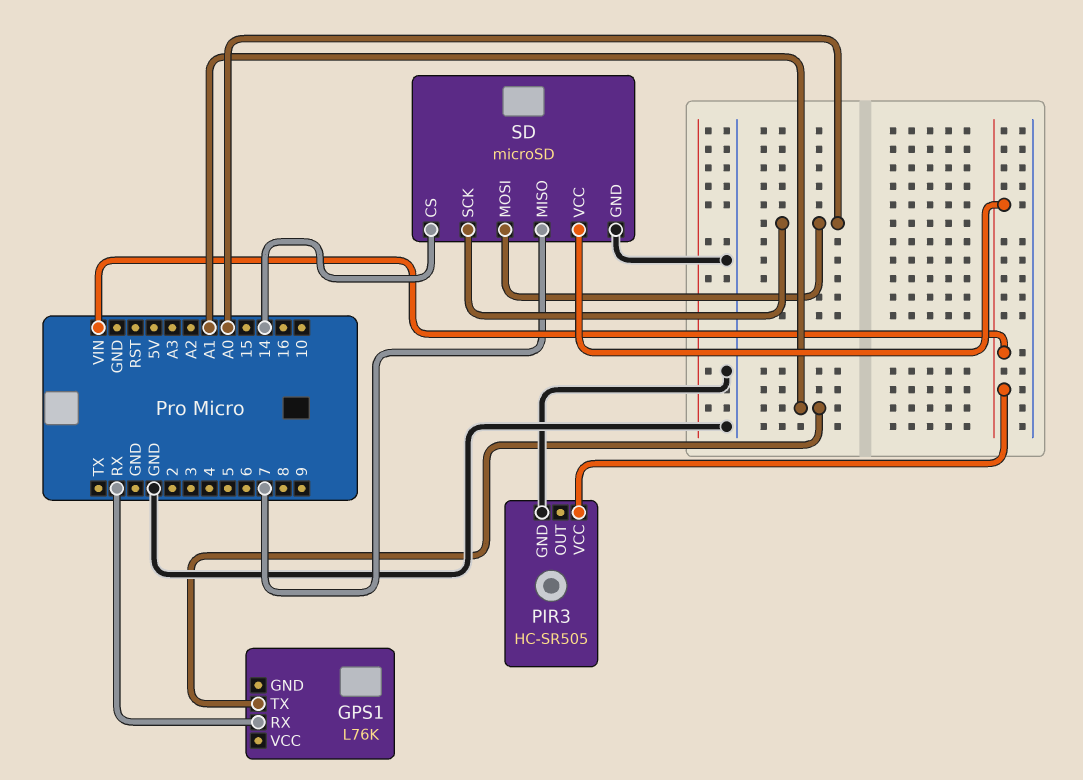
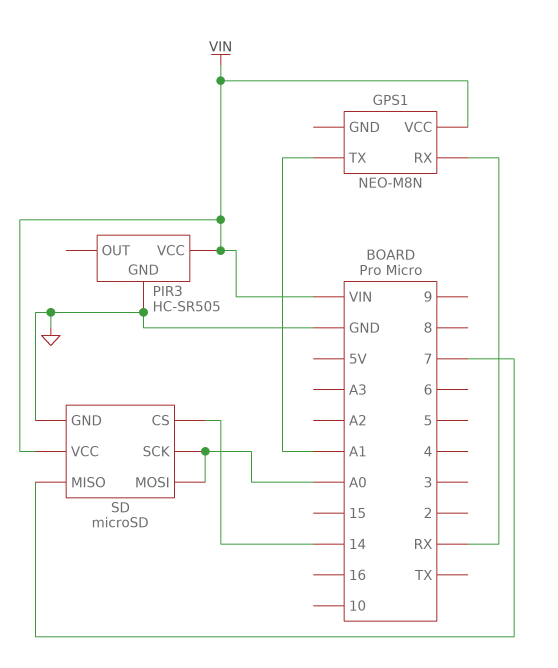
GPS1: L76K -> NEO-M8N
GPS1 pin VCC: none -> VIN

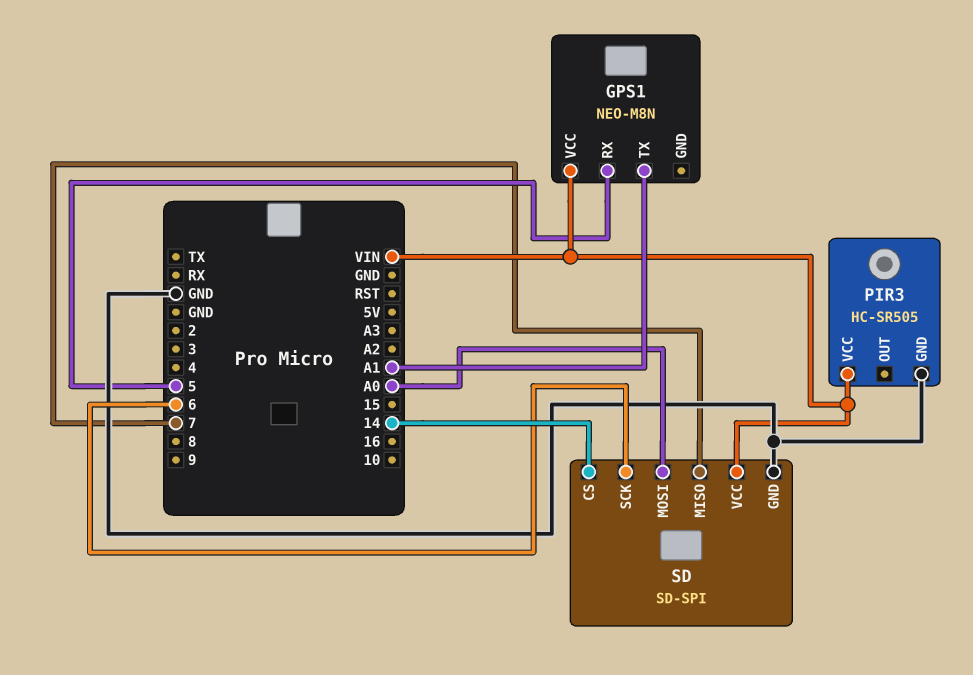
GPS1 pin RX: RX -> 5
SD: microSD -> SD-SPI
SD pin SCK: A0 -> 6

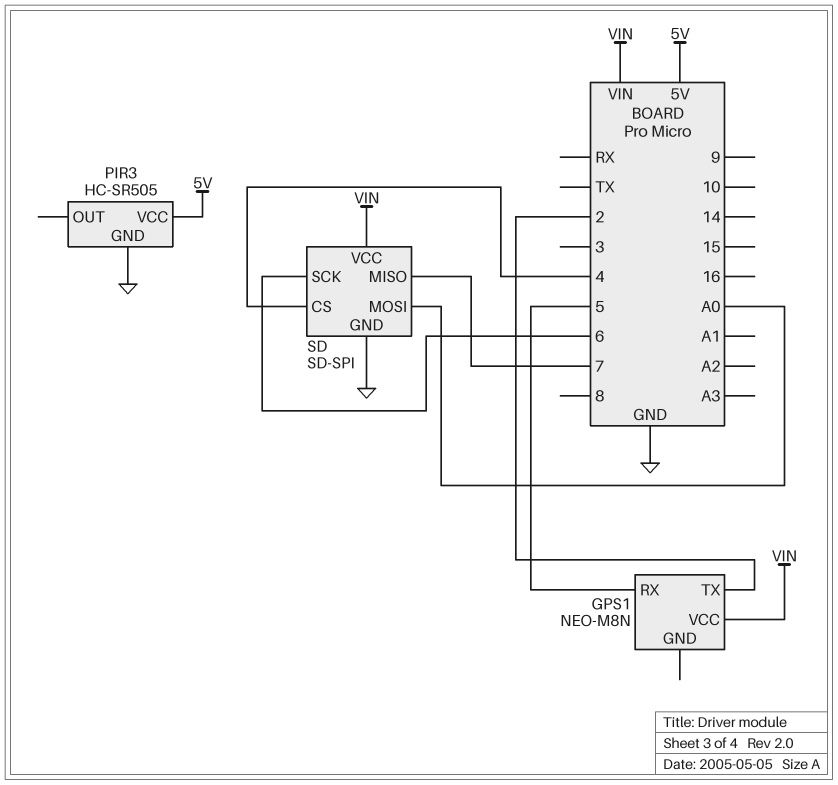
GPS1 pin TX: A1 -> 2
PIR3 pin VCC: VIN -> 5V
SD pin CS: 14 -> 4

